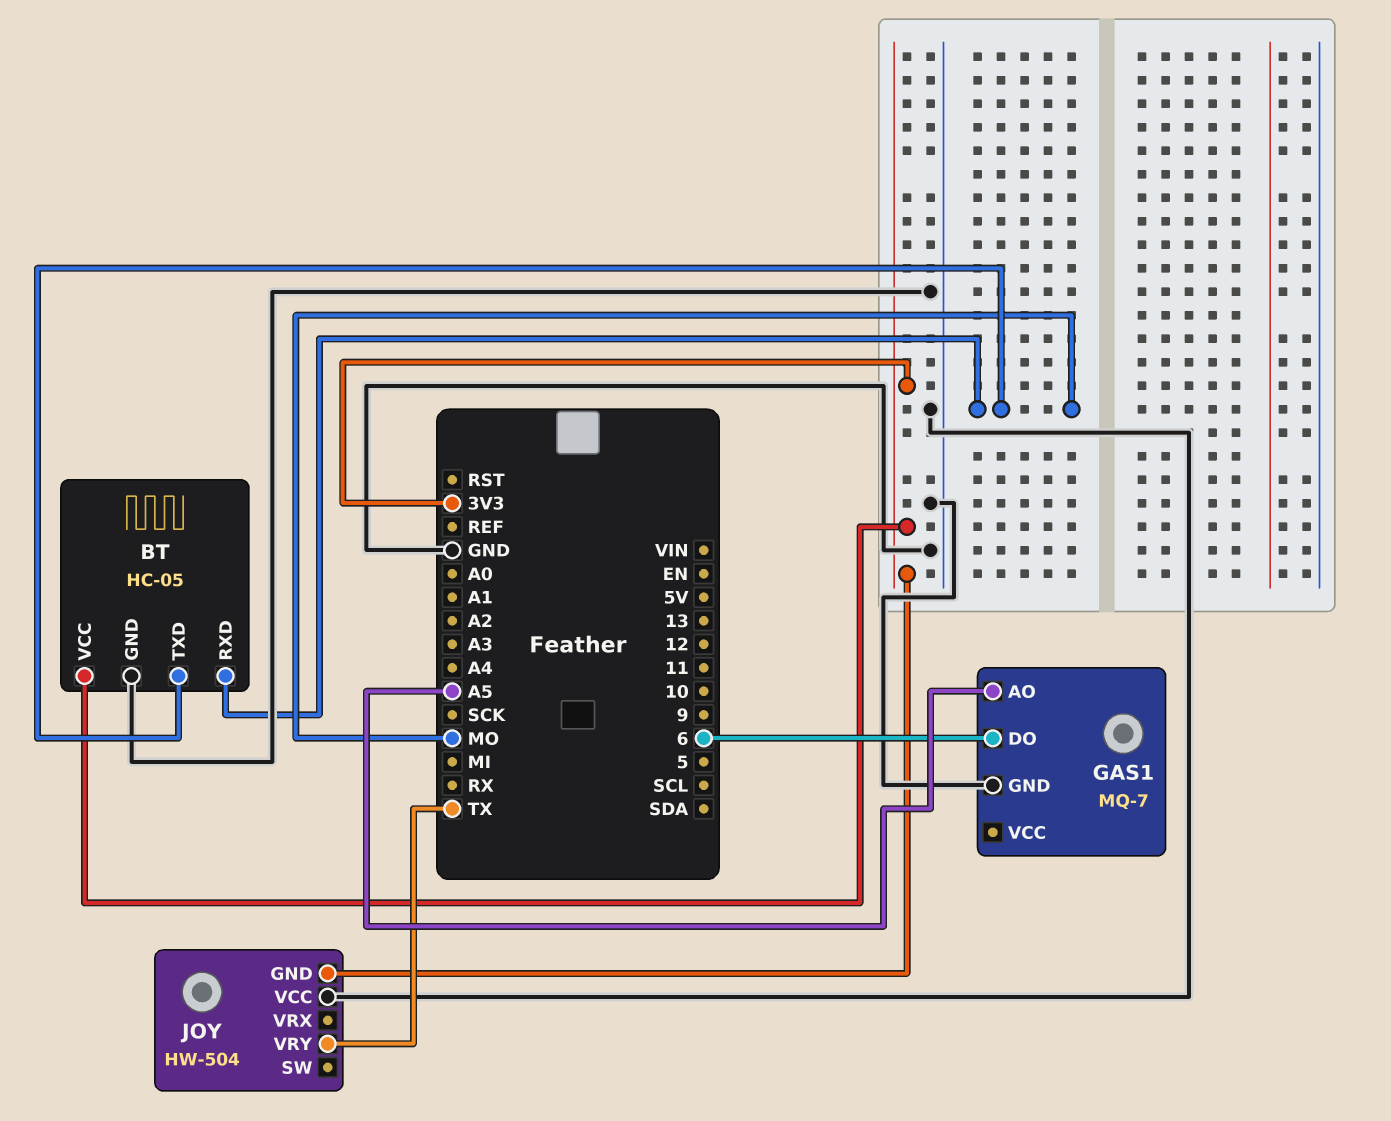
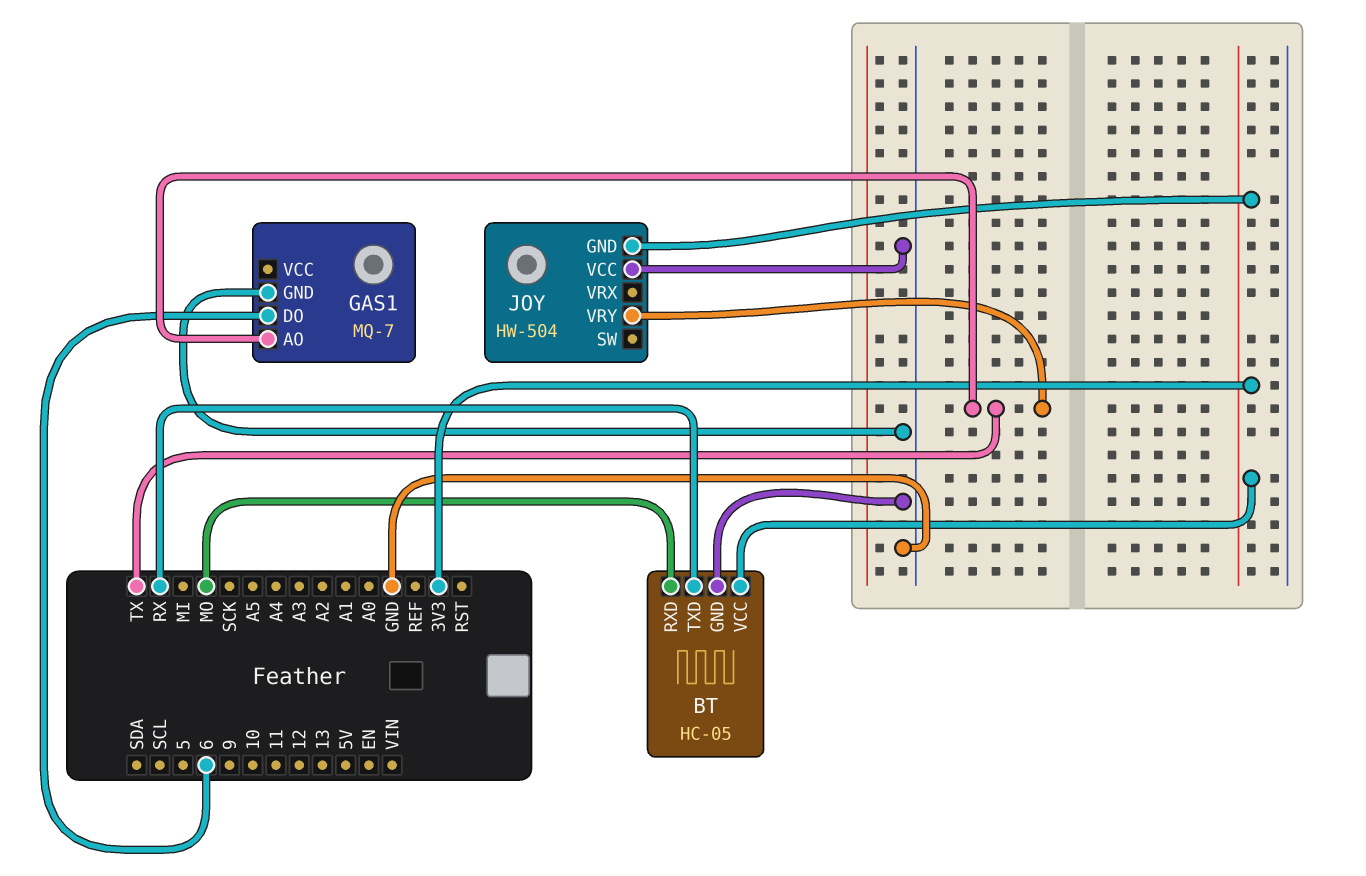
BT pin TXD: MO -> RX
GAS1 pin AO: A5 -> TX

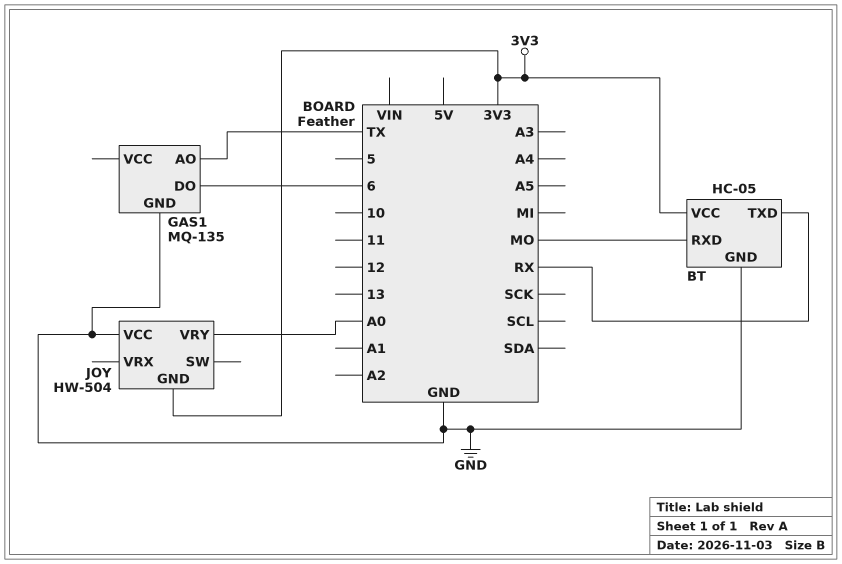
GAS1: MQ-7 -> MQ-135
JOY pin VRY: TX -> A0

